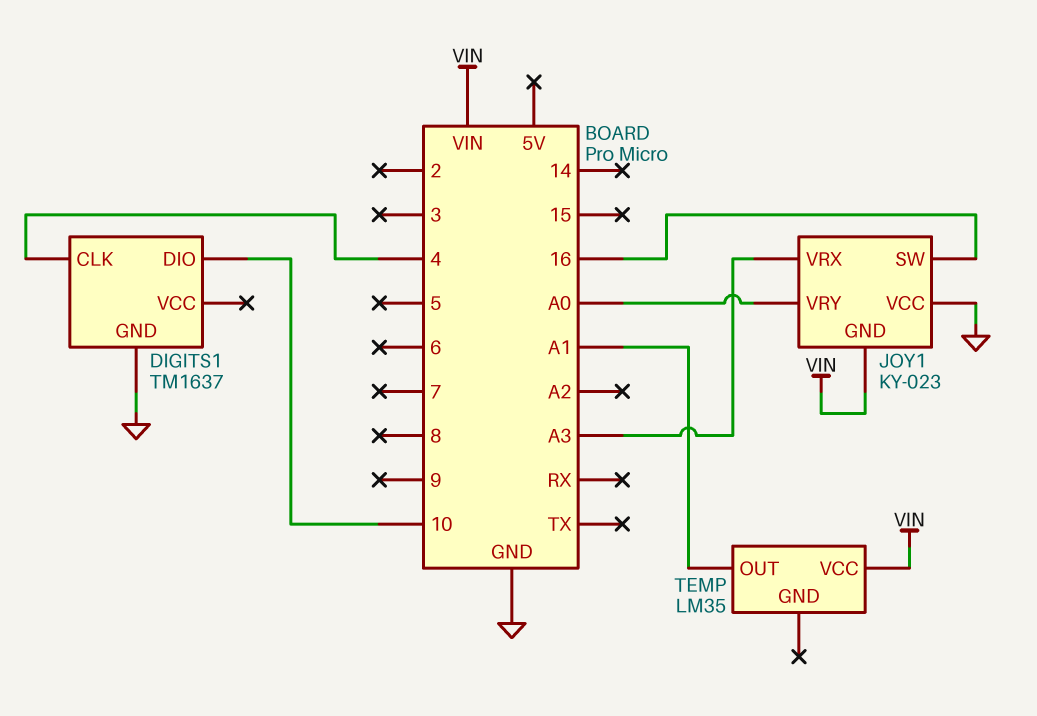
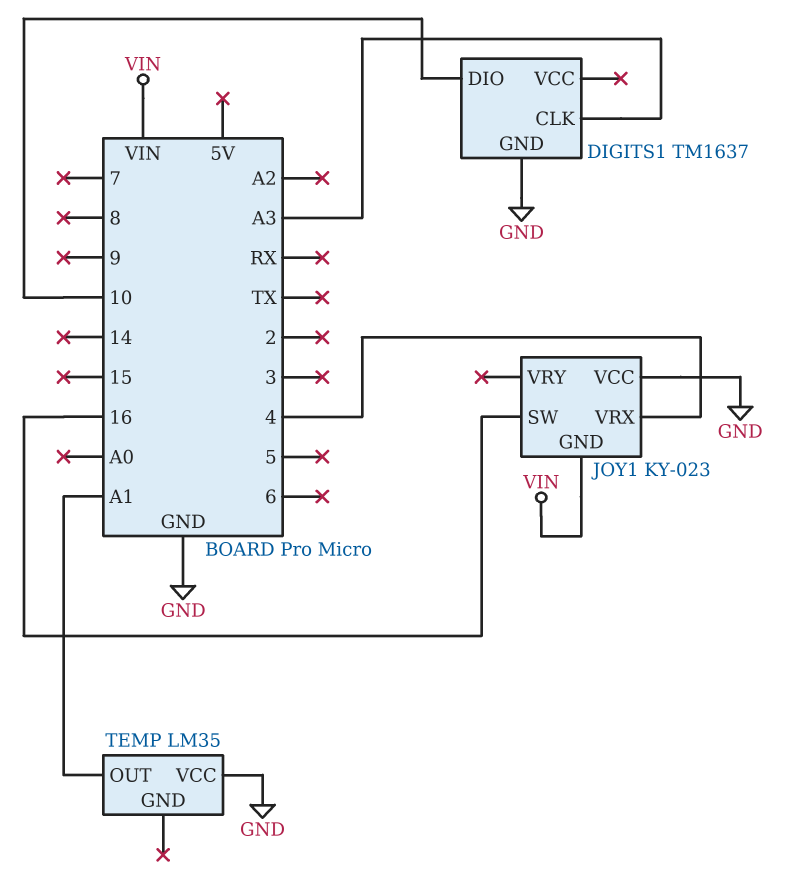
DIGITS1 pin CLK: 4 -> A3
JOY1 pin VRX: A3 -> 4
JOY1 pin VRY: A0 -> none
TEMP pin VCC: VIN -> GND

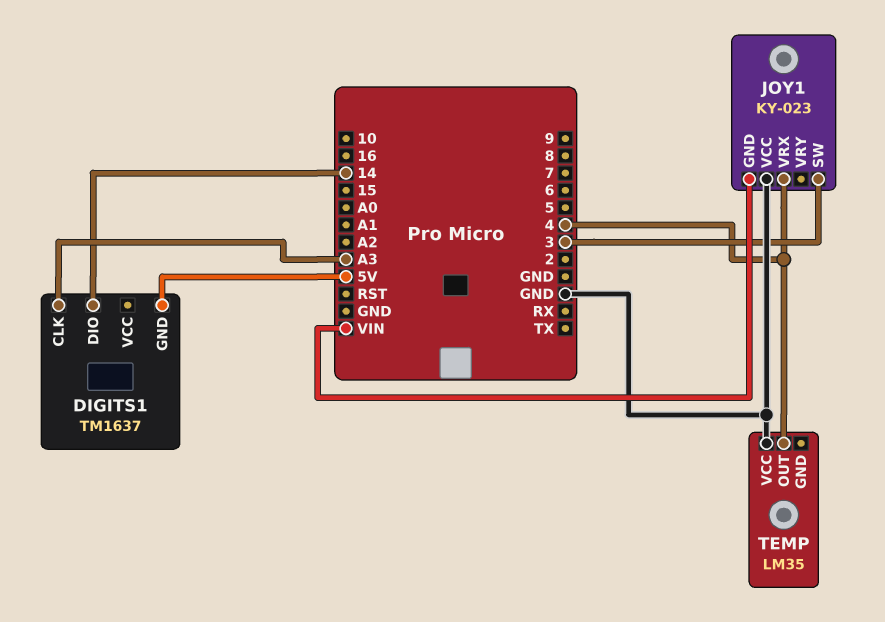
DIGITS1 pin DIO: 10 -> 14
DIGITS1 pin GND: GND -> 5V
JOY1 pin SW: 16 -> 3
TEMP pin OUT: A1 -> 4

